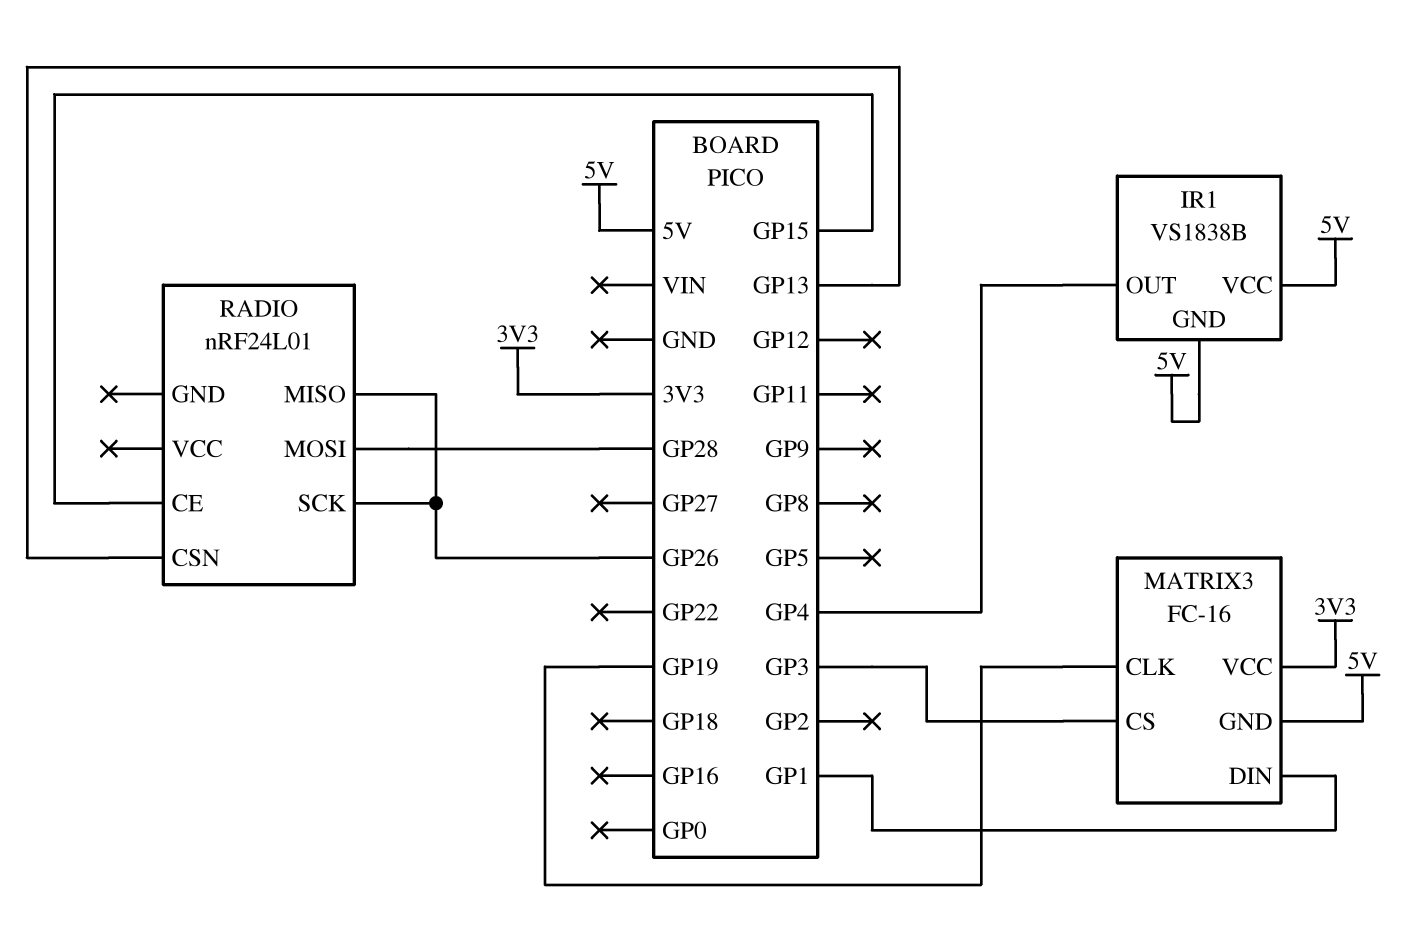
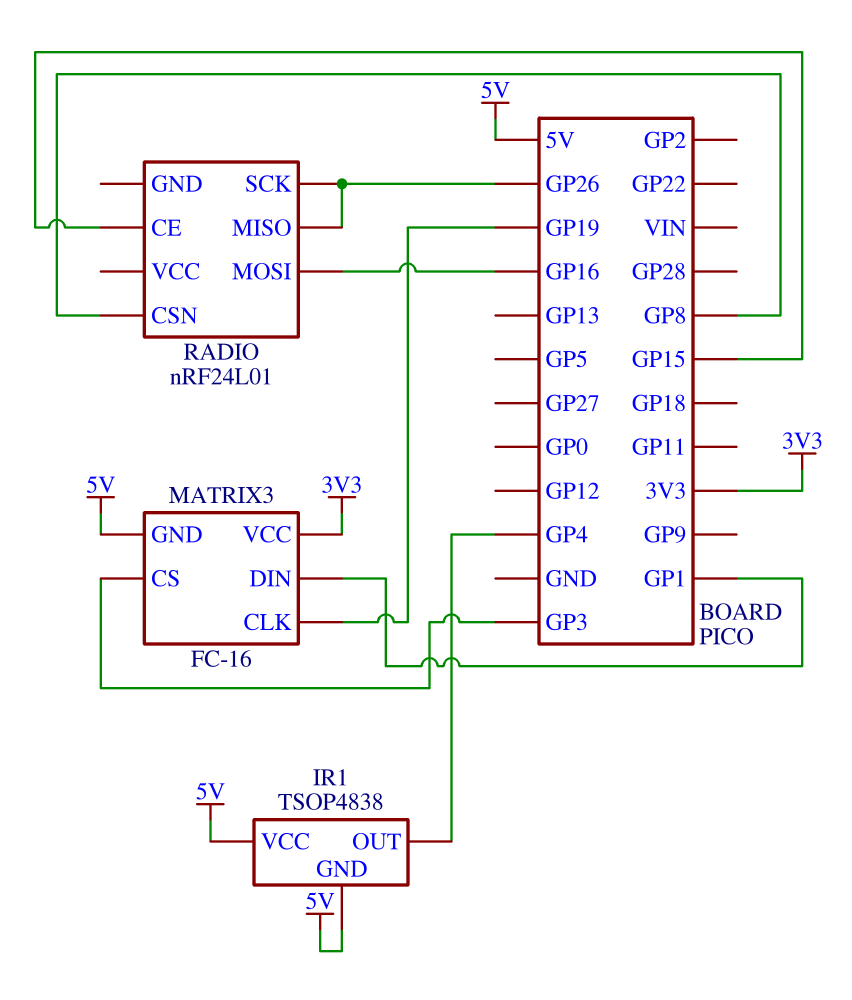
IR1: VS1838B -> TSOP4838
RADIO pin CSN: GP13 -> GP8
RADIO pin MOSI: GP28 -> GP16

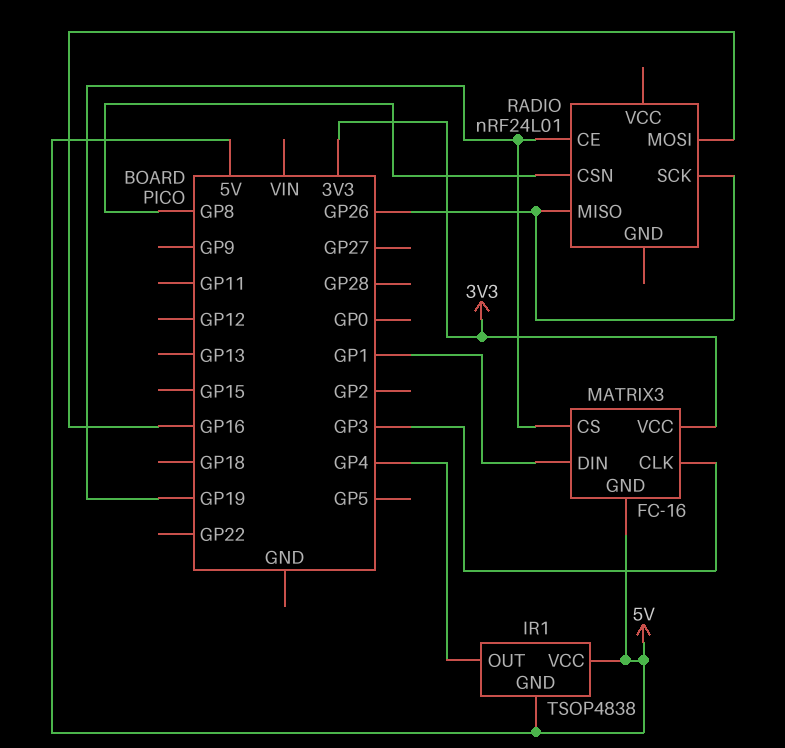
MATRIX3 pin CLK: GP19 -> GP3
MATRIX3 pin CS: GP3 -> GP19
RADIO pin CE: GP15 -> GP19

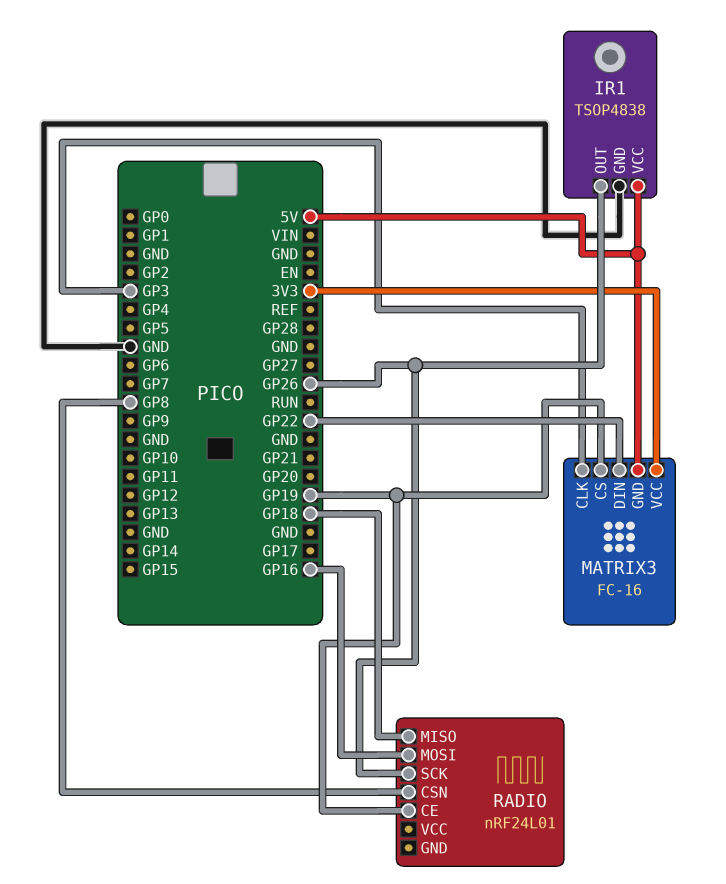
IR1 pin GND: 5V -> GND
IR1 pin OUT: GP4 -> GP26
MATRIX3 pin DIN: GP1 -> GP22
RADIO pin MISO: GP26 -> GP18

